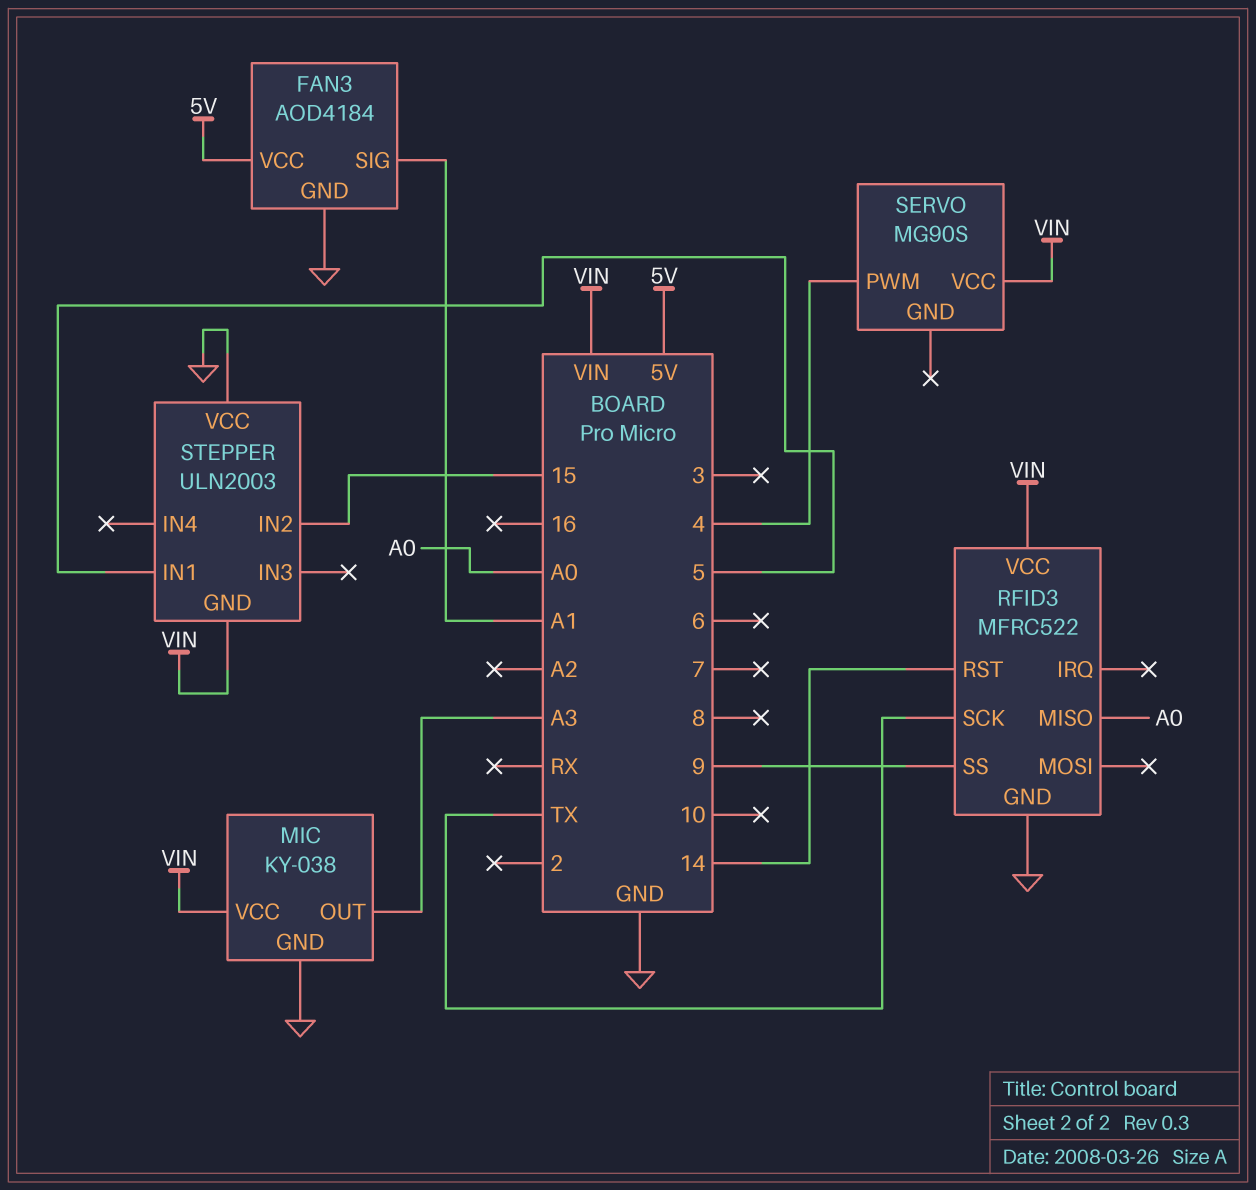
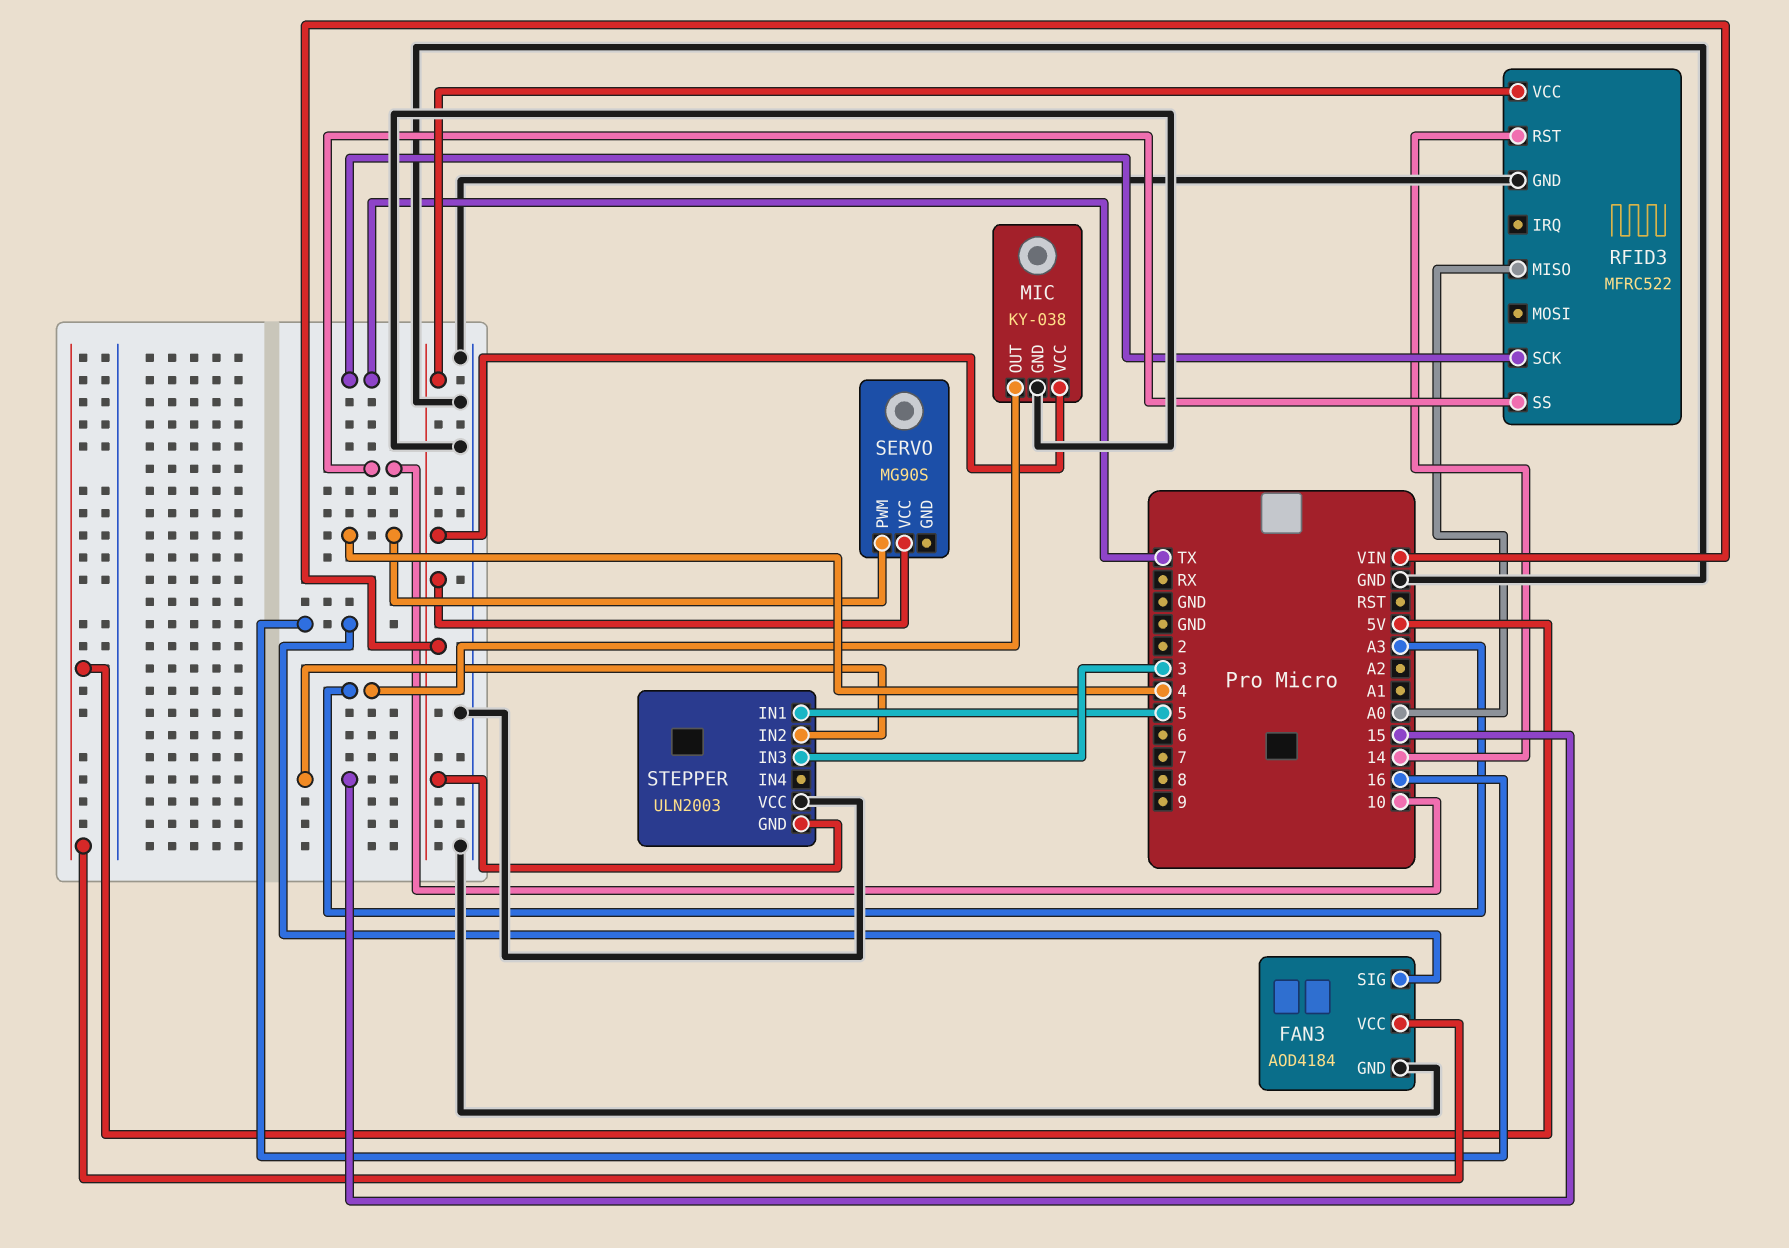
FAN3 pin SIG: A1 -> 16
RFID3 pin SS: 9 -> 10
STEPPER pin IN3: none -> 3

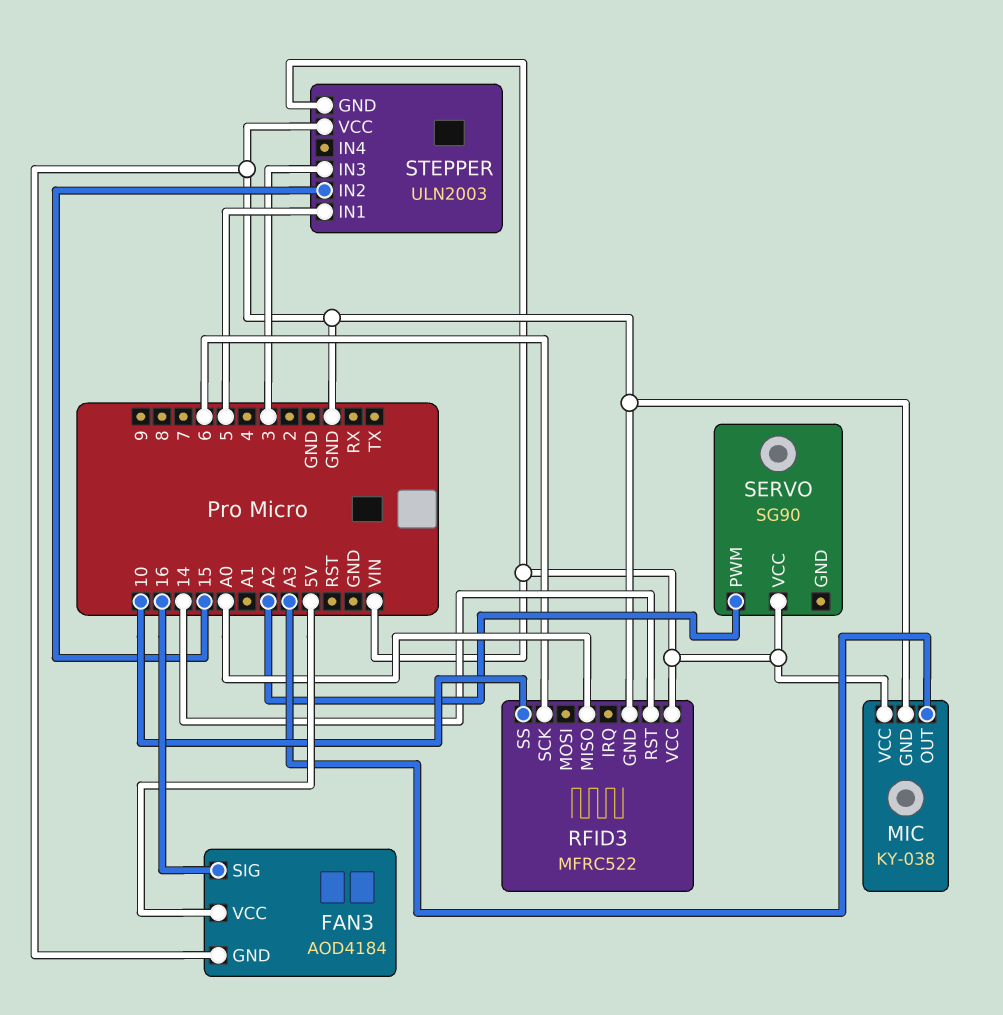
RFID3 pin SCK: TX -> 6
SERVO: MG90S -> SG90
SERVO pin PWM: 4 -> A2

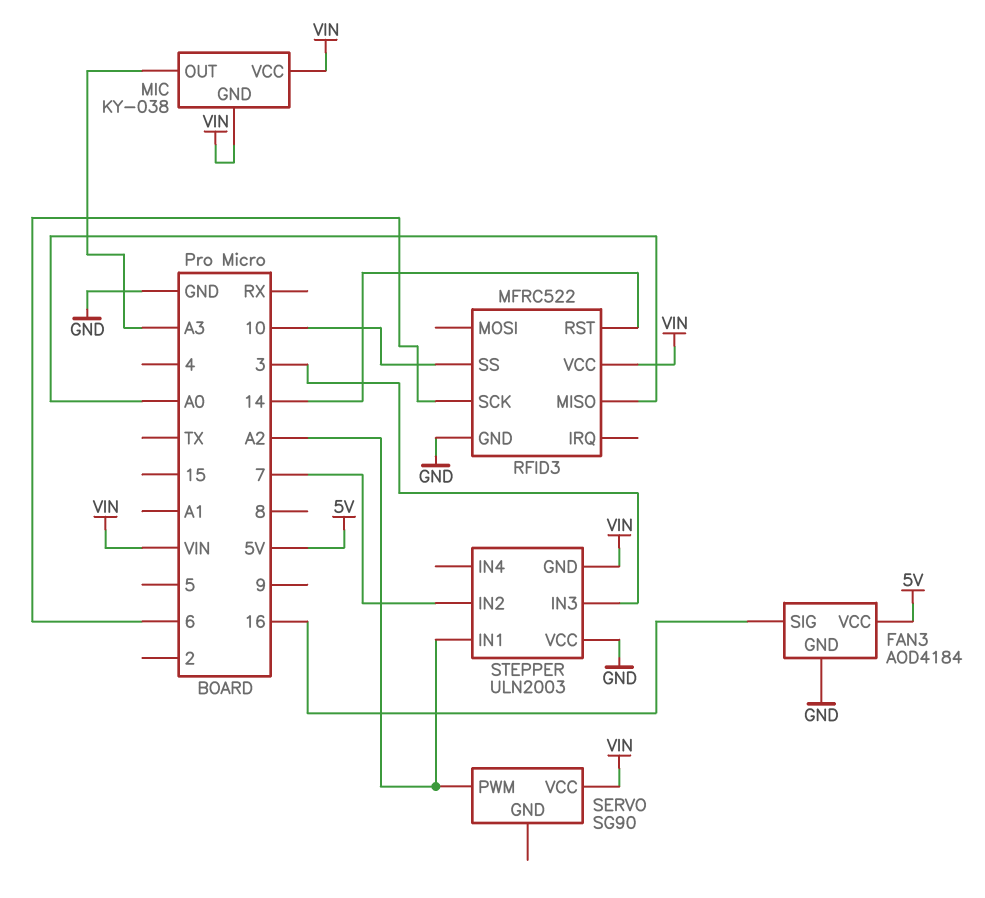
MIC pin GND: GND -> VIN
STEPPER pin IN1: 5 -> A2
STEPPER pin IN2: 15 -> 7

